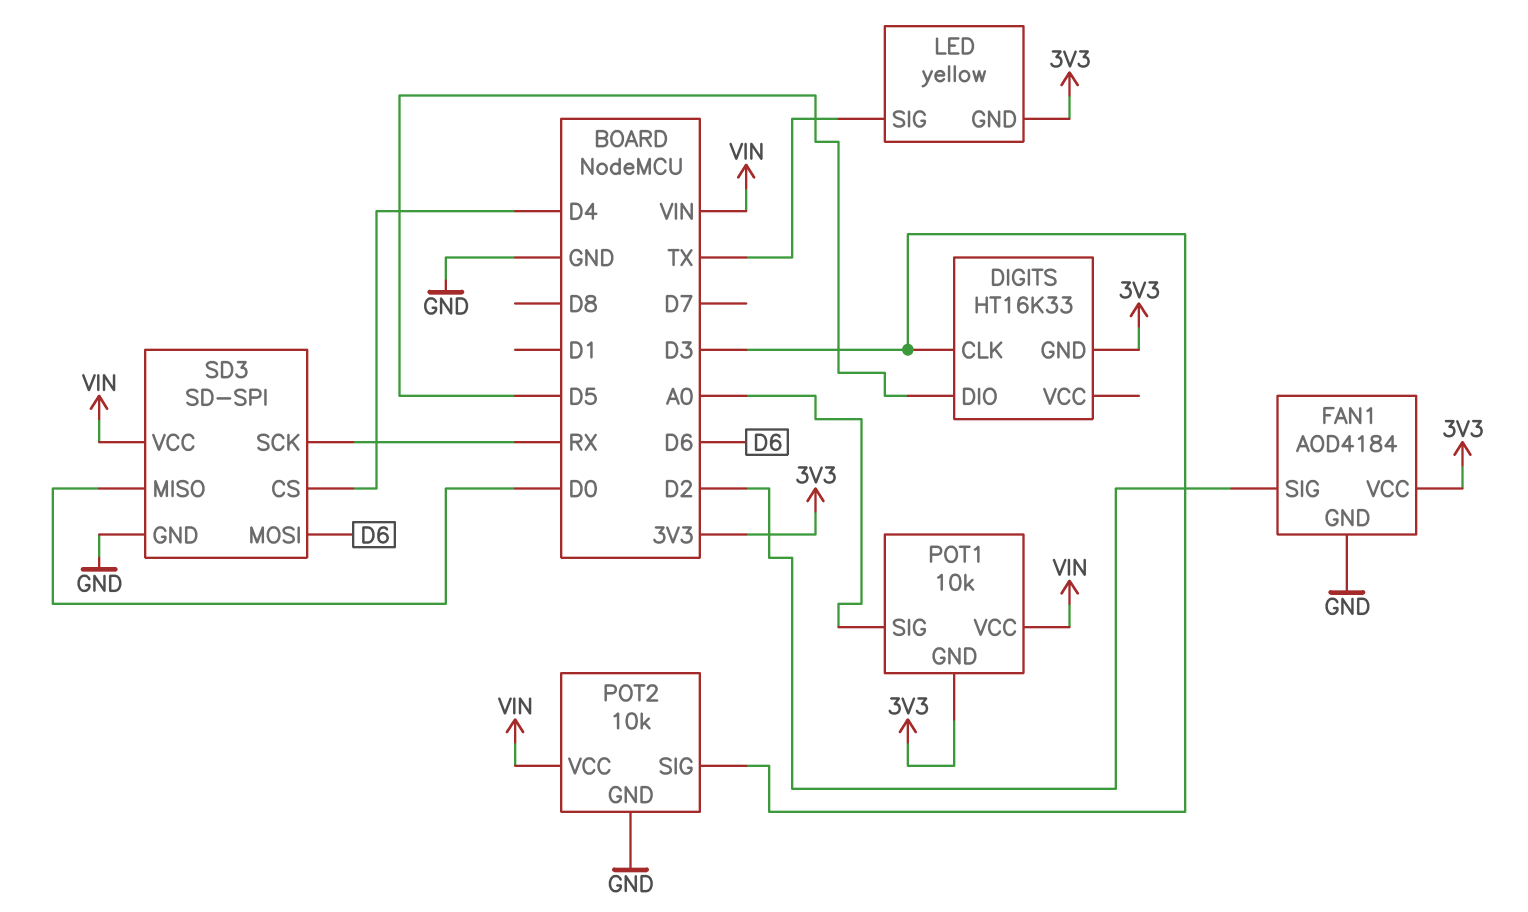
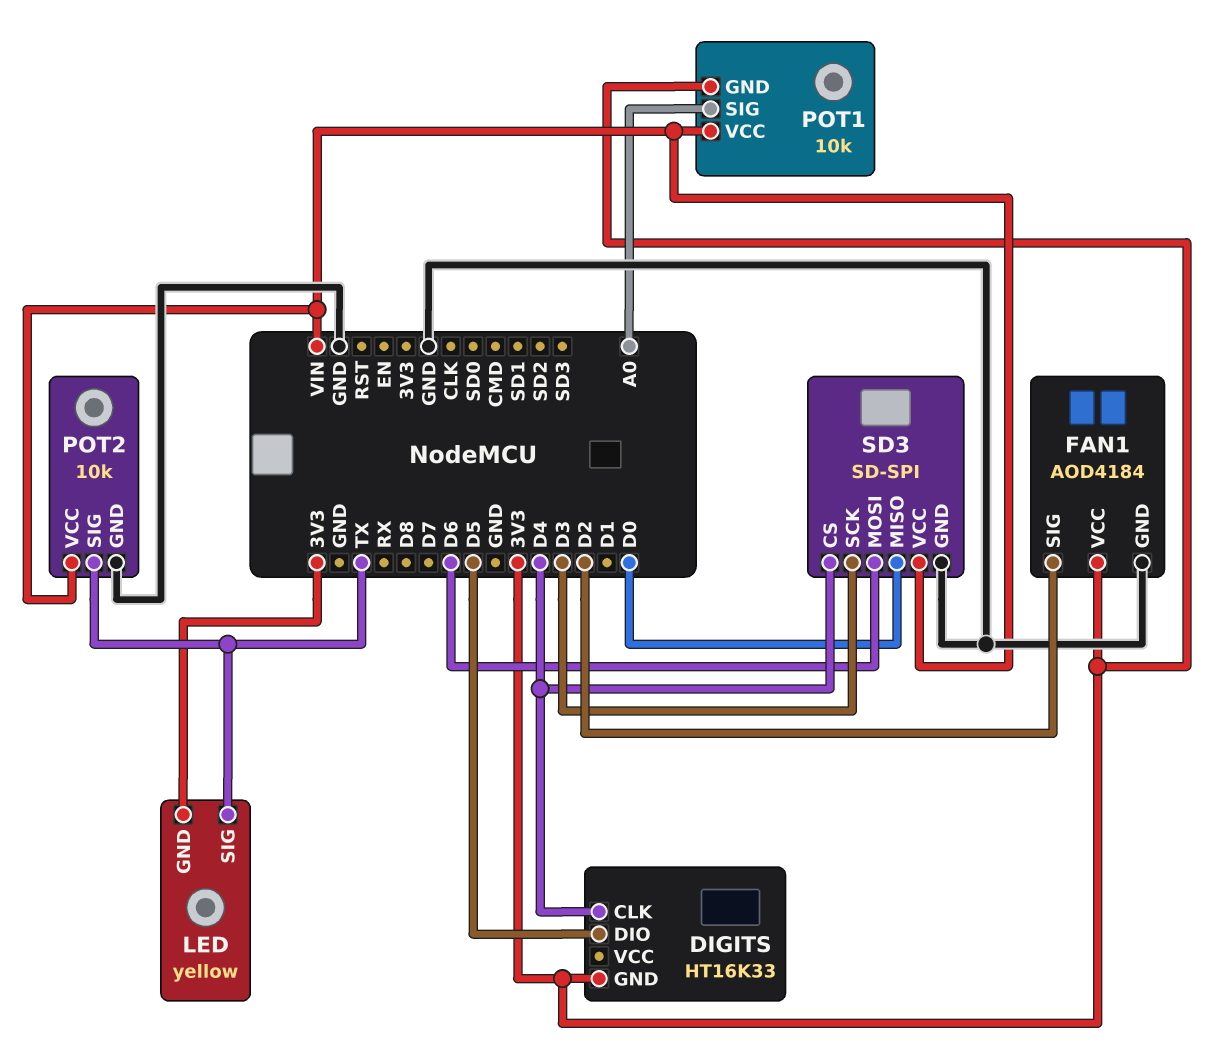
DIGITS pin CLK: D3 -> D4
POT2 pin SIG: D3 -> TX
SD3 pin SCK: RX -> D3

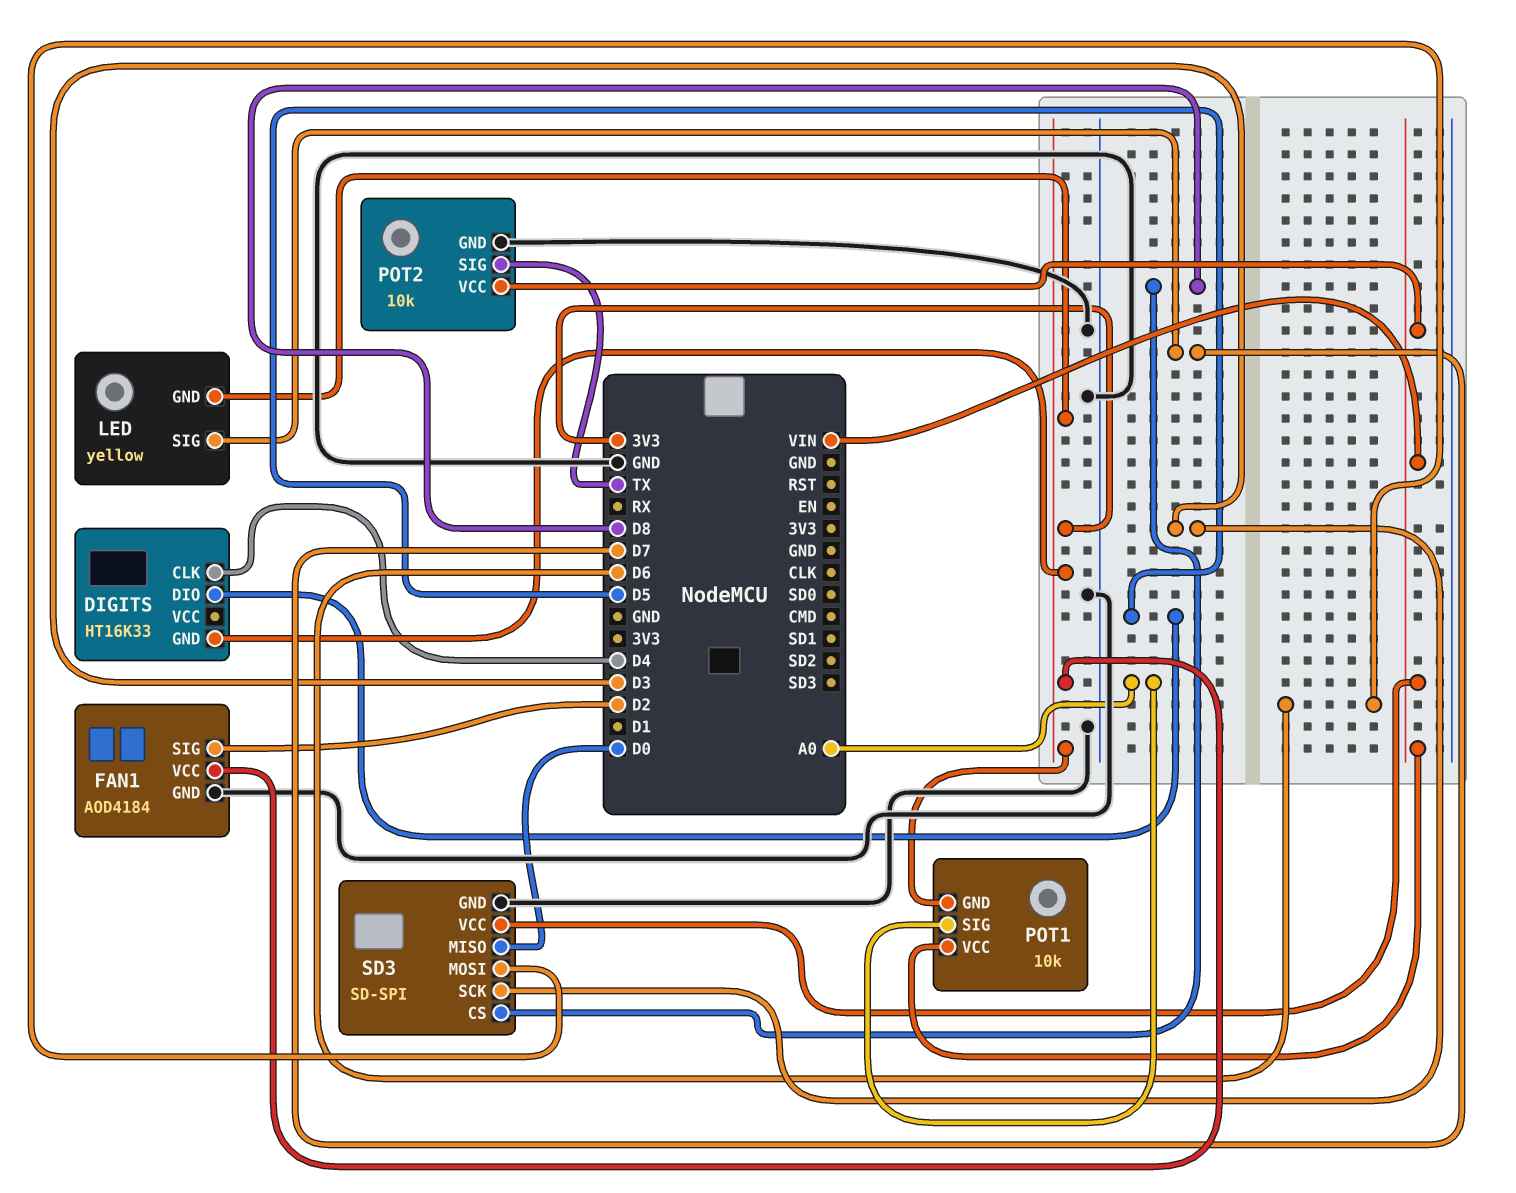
LED pin SIG: TX -> D7
SD3 pin CS: D4 -> D8

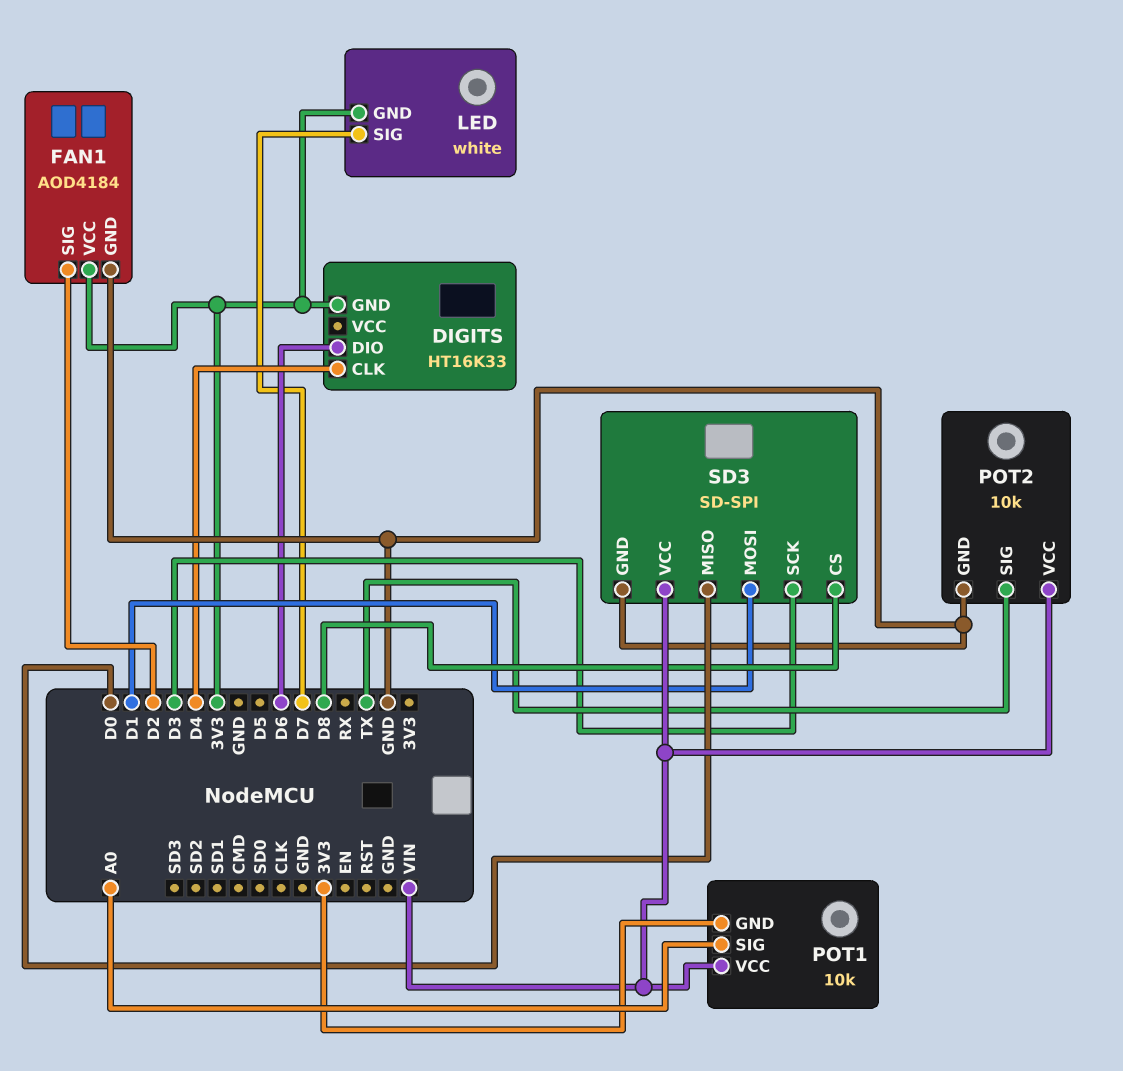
DIGITS pin DIO: D5 -> D6
LED: yellow -> white
SD3 pin MOSI: D6 -> D1

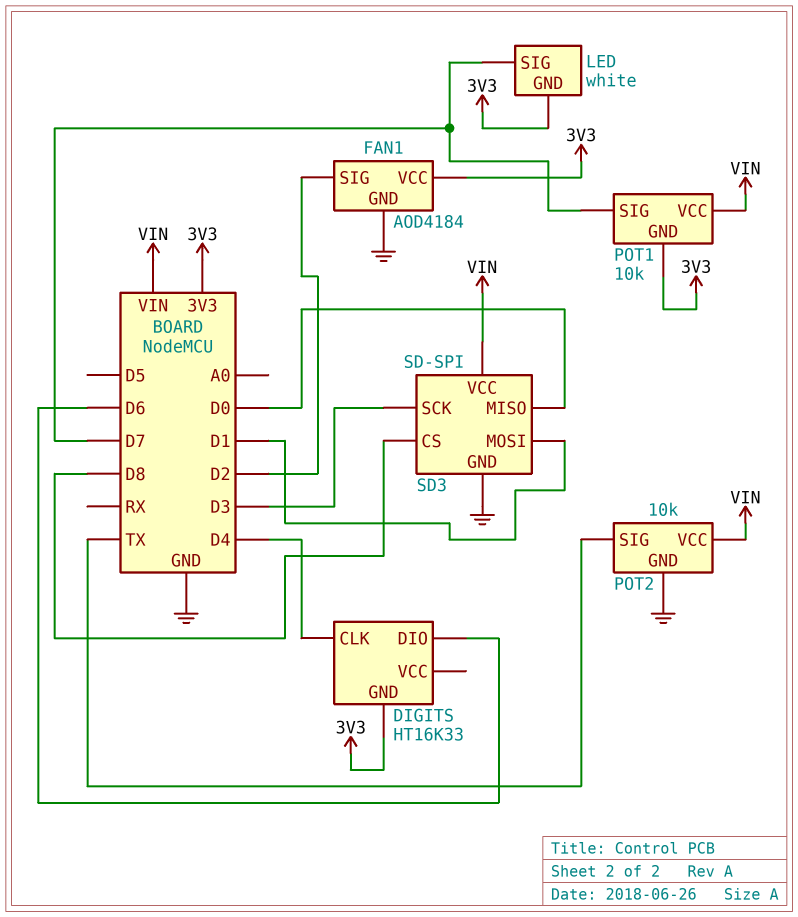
POT1 pin SIG: A0 -> D7

